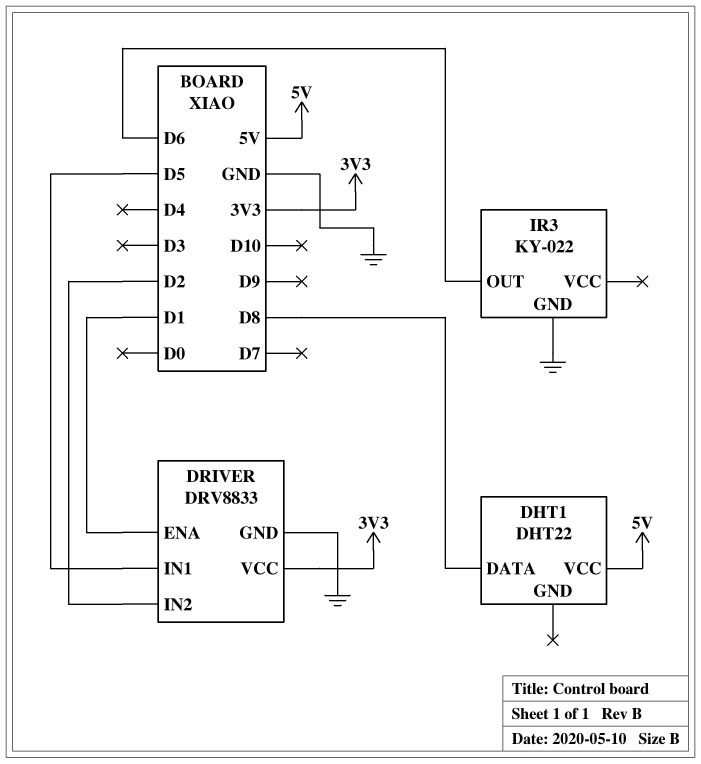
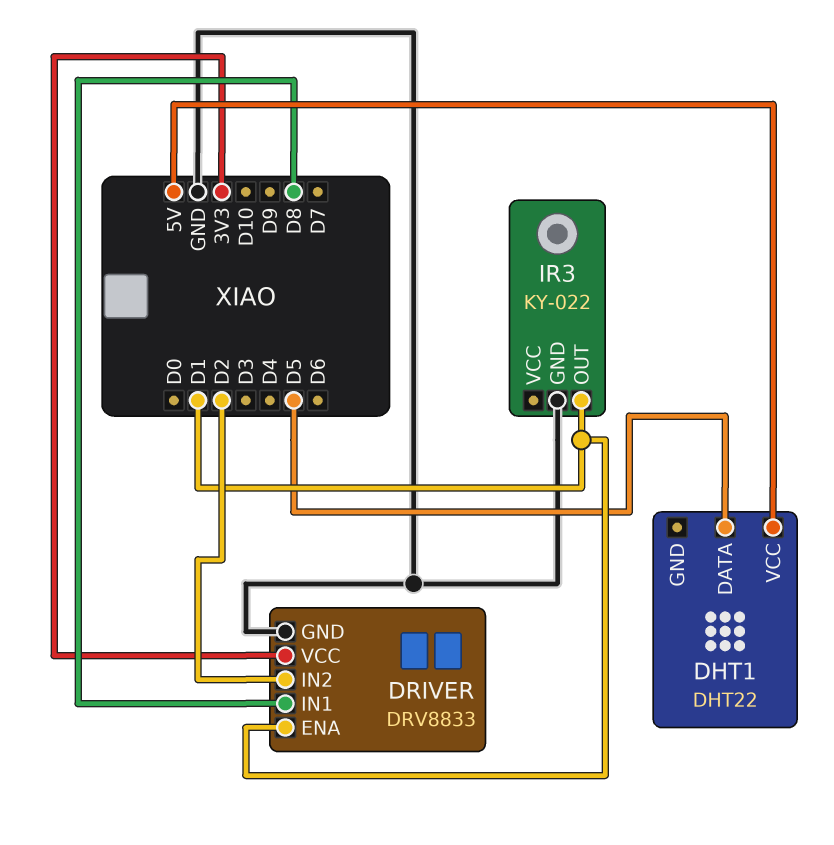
DHT1 pin DATA: D8 -> D5
DRIVER pin IN1: D5 -> D8
IR3 pin OUT: D6 -> D1

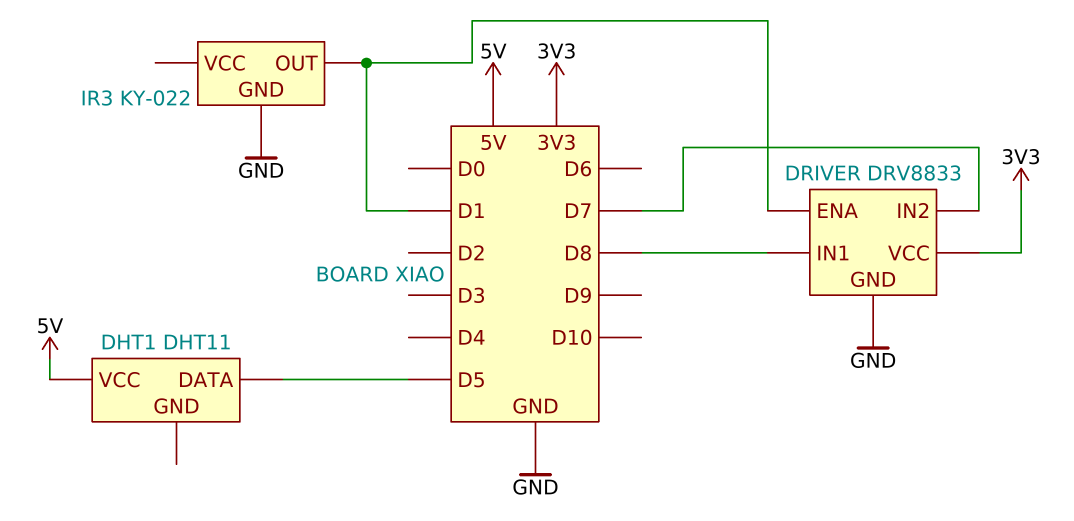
DHT1: DHT22 -> DHT11
DRIVER pin IN2: D2 -> D7

